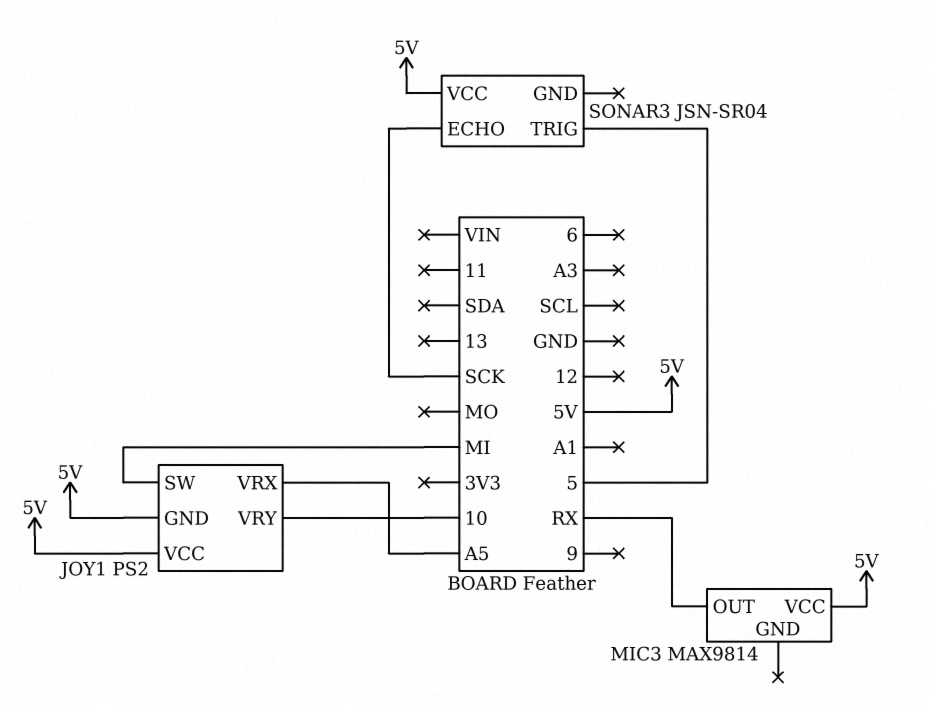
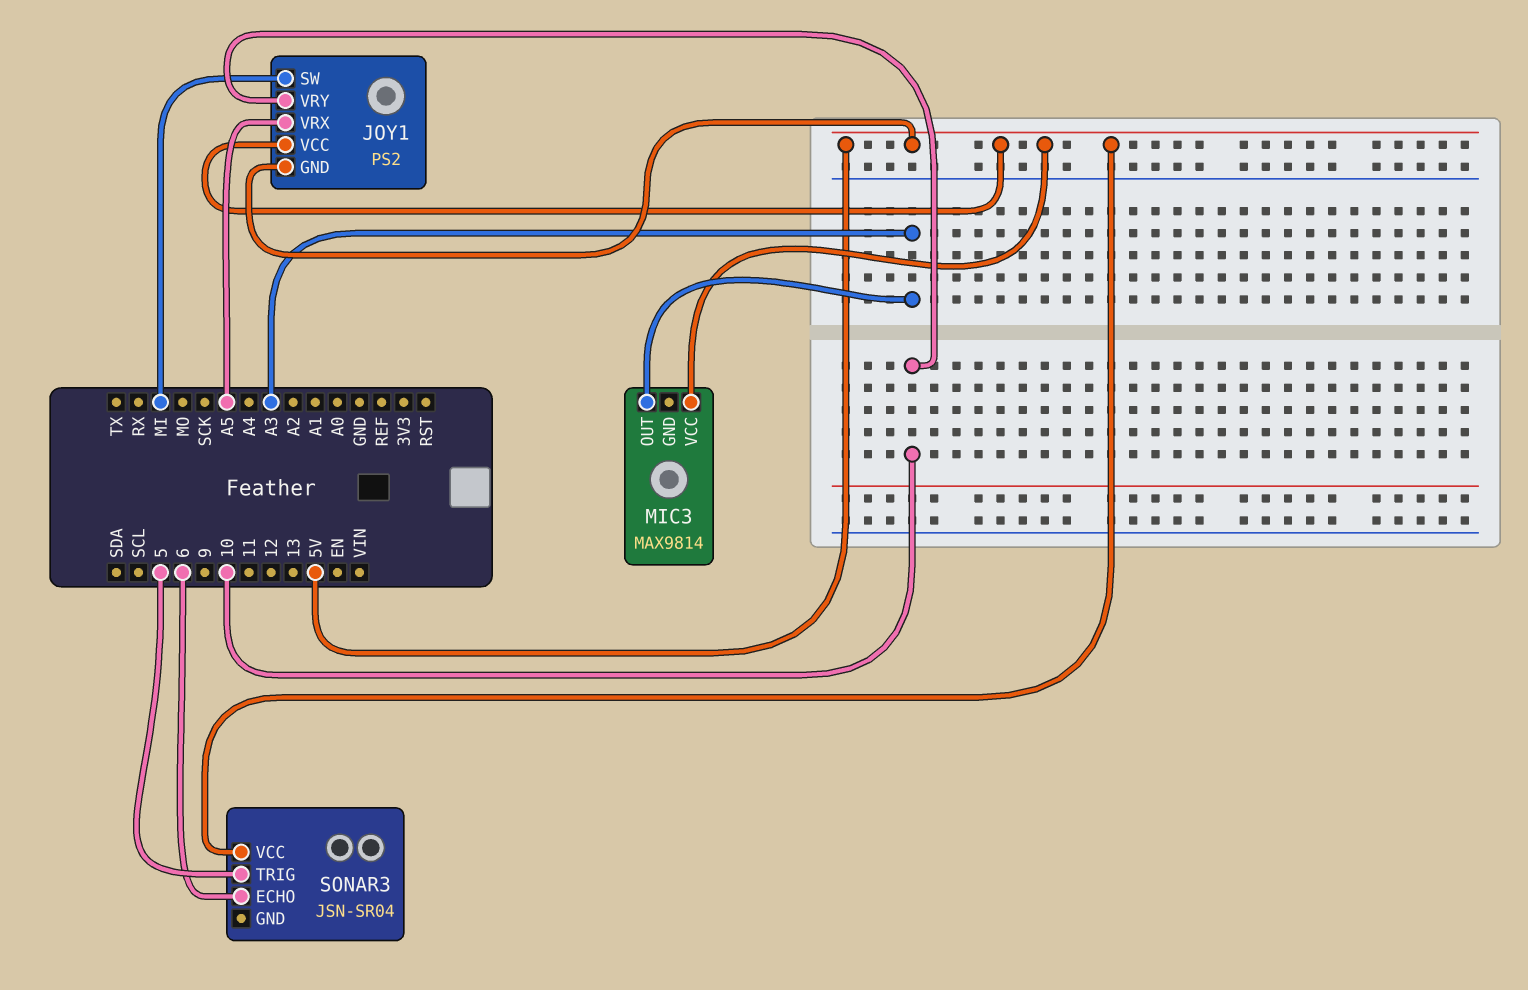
MIC3 pin OUT: RX -> A3
SONAR3 pin ECHO: SCK -> 6

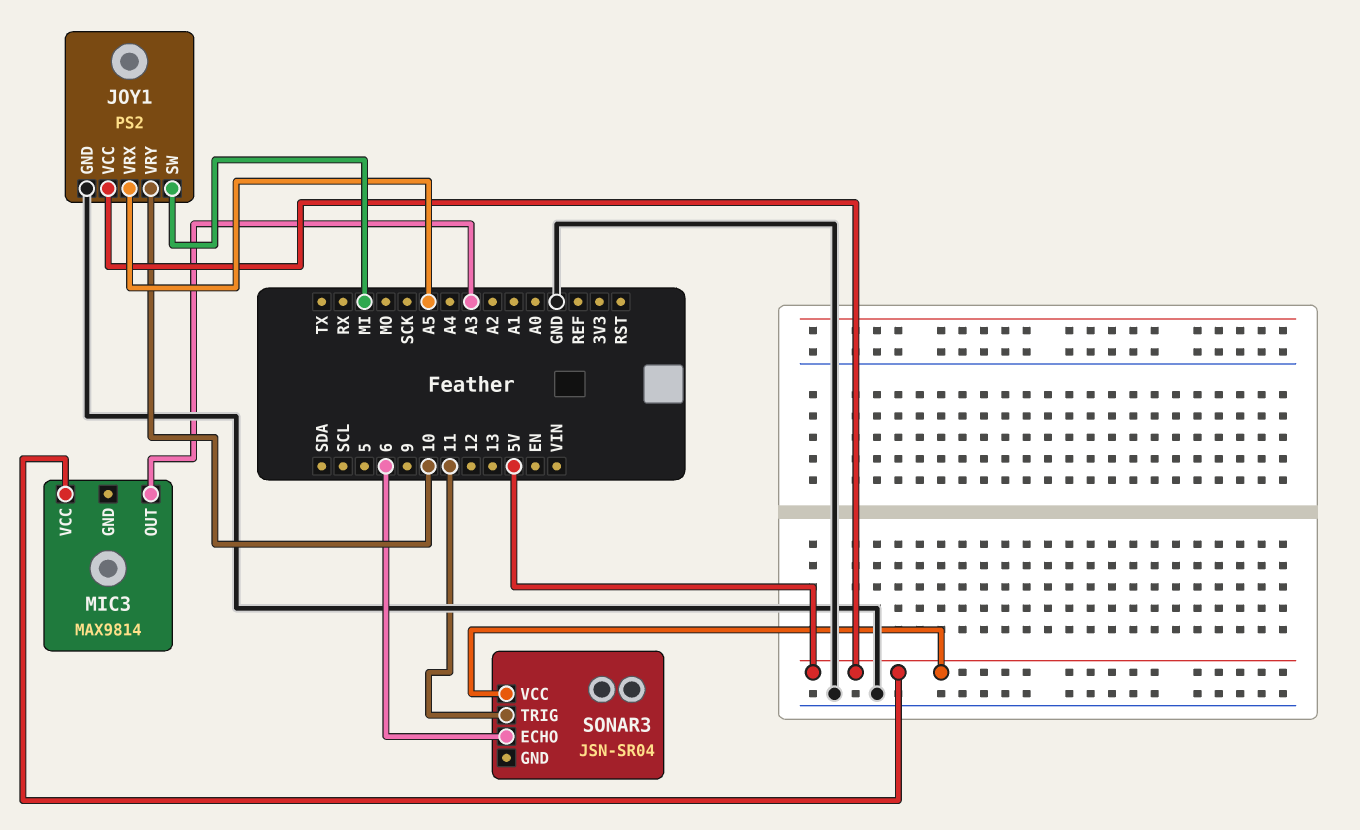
JOY1 pin GND: 5V -> GND
SONAR3 pin TRIG: 5 -> 11

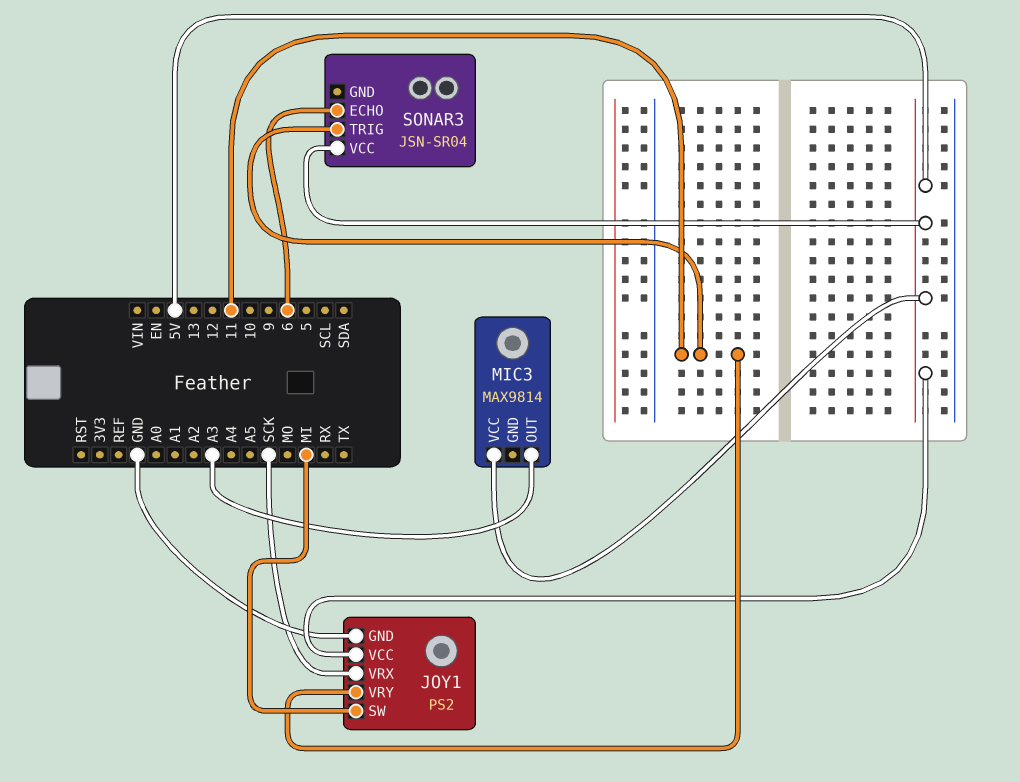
JOY1 pin VRX: A5 -> SCK
JOY1 pin VRY: 10 -> 11

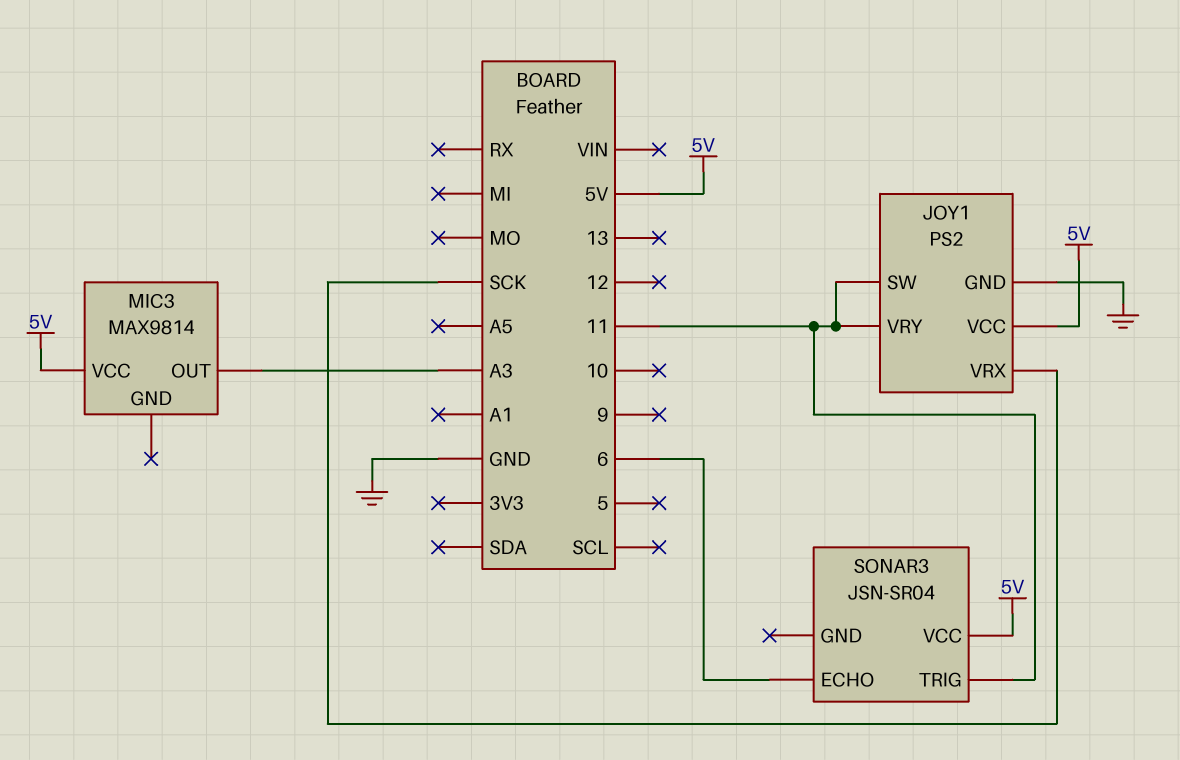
JOY1 pin SW: MI -> 11

